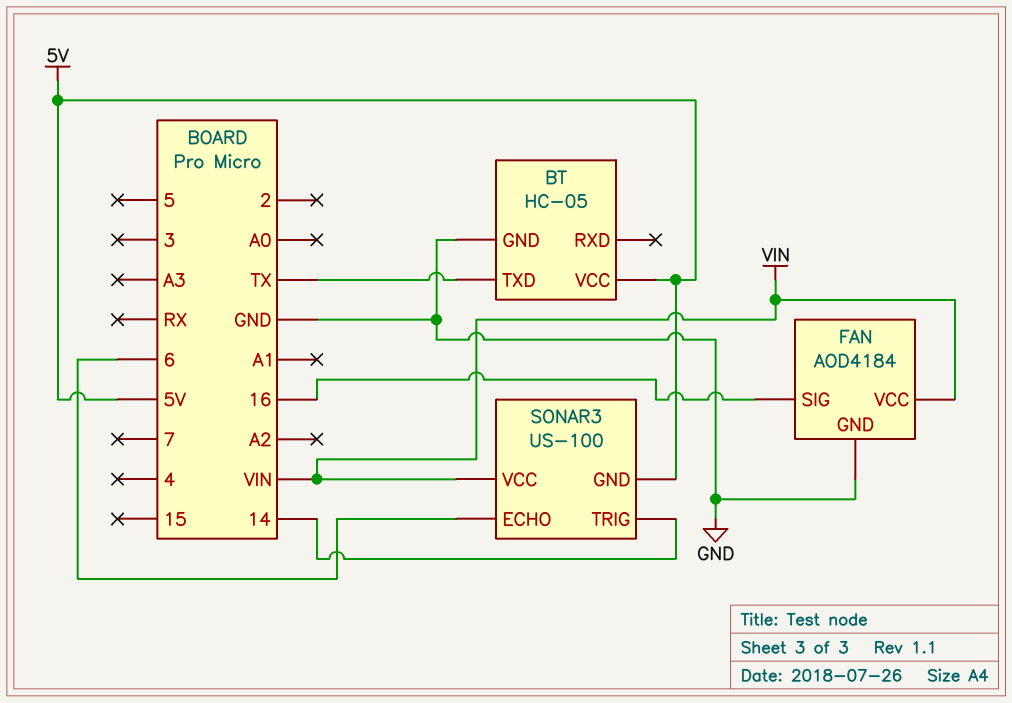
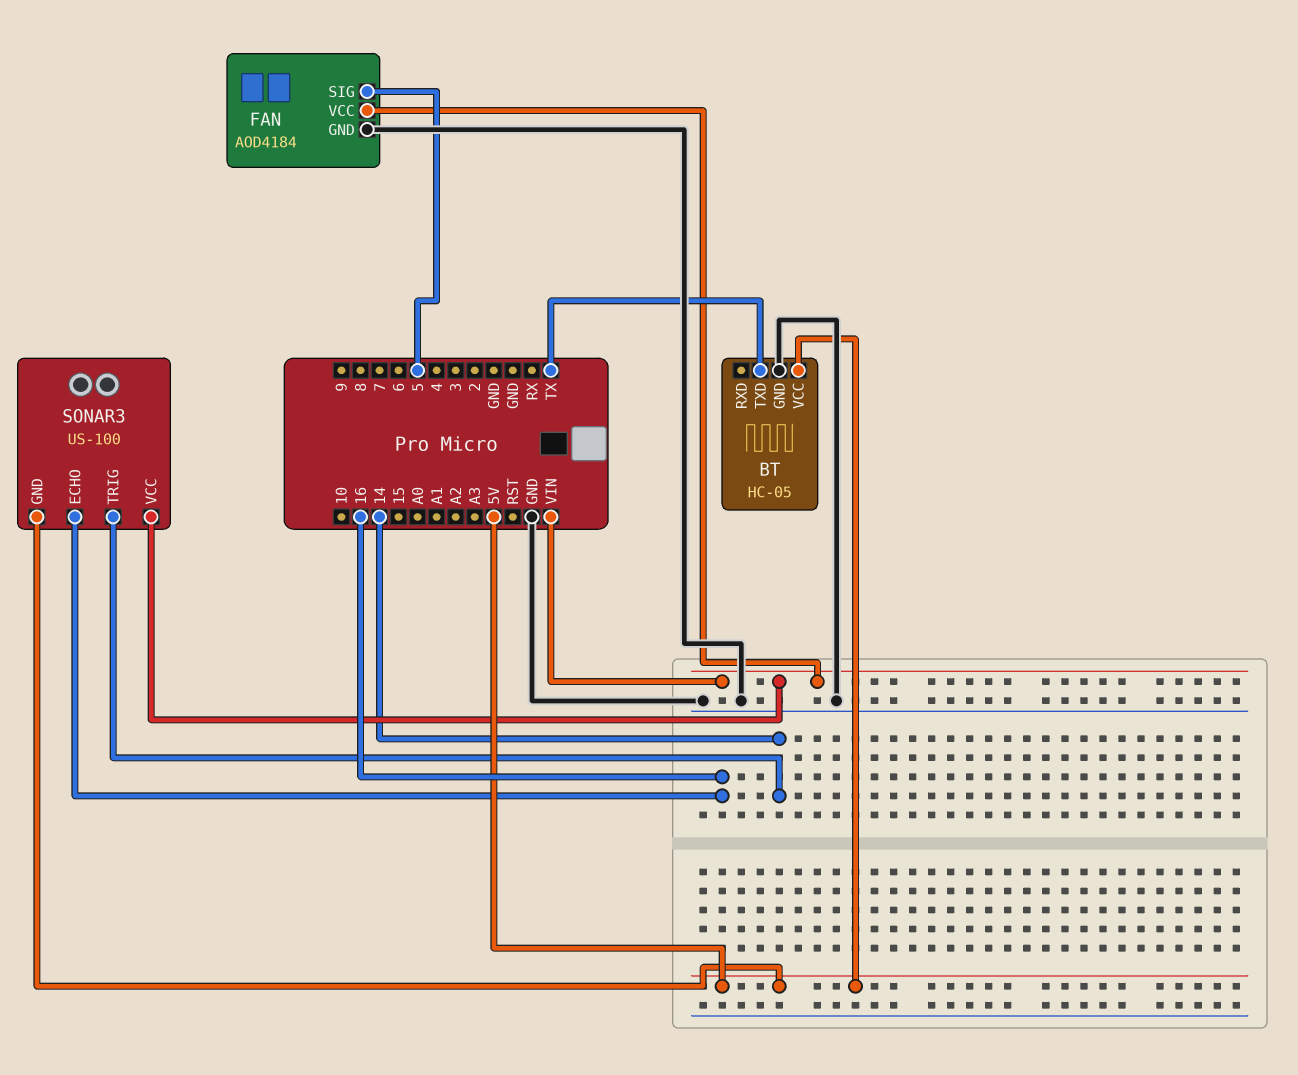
FAN pin SIG: 16 -> 5
SONAR3 pin ECHO: 6 -> 16

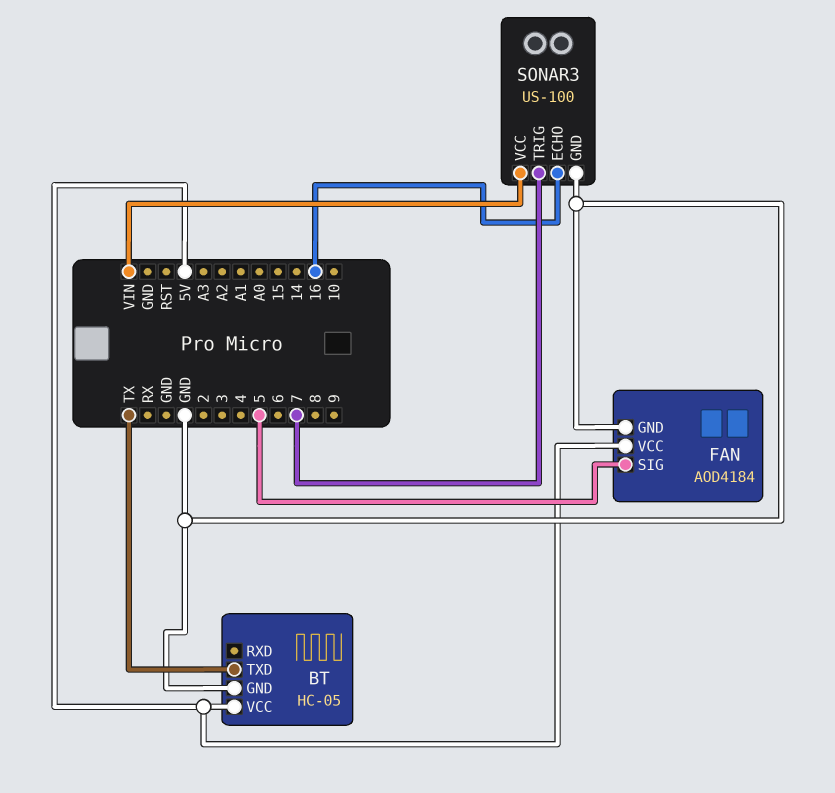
FAN pin VCC: VIN -> 5V
SONAR3 pin GND: 5V -> GND
SONAR3 pin TRIG: 14 -> 7

